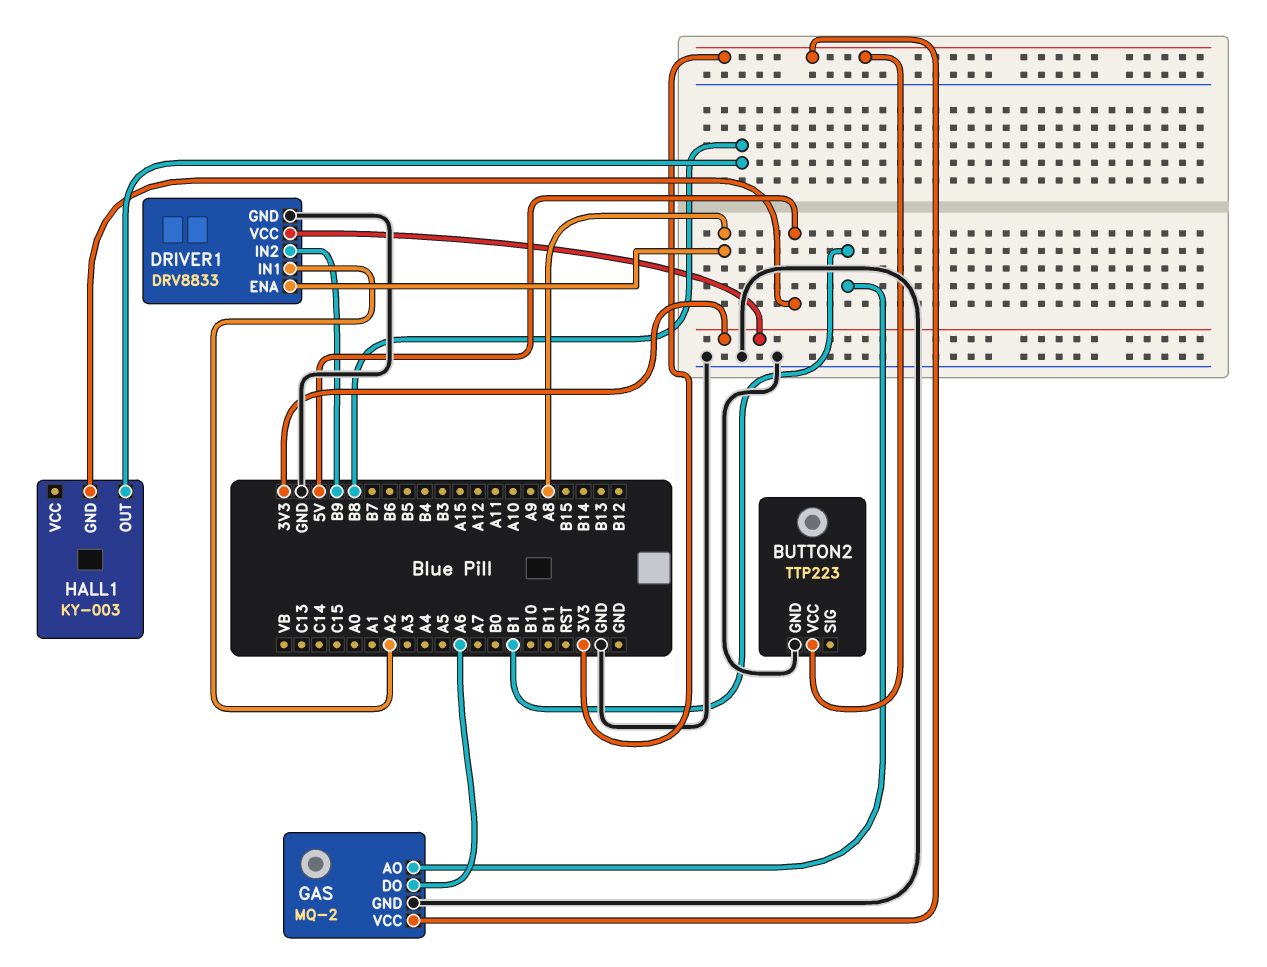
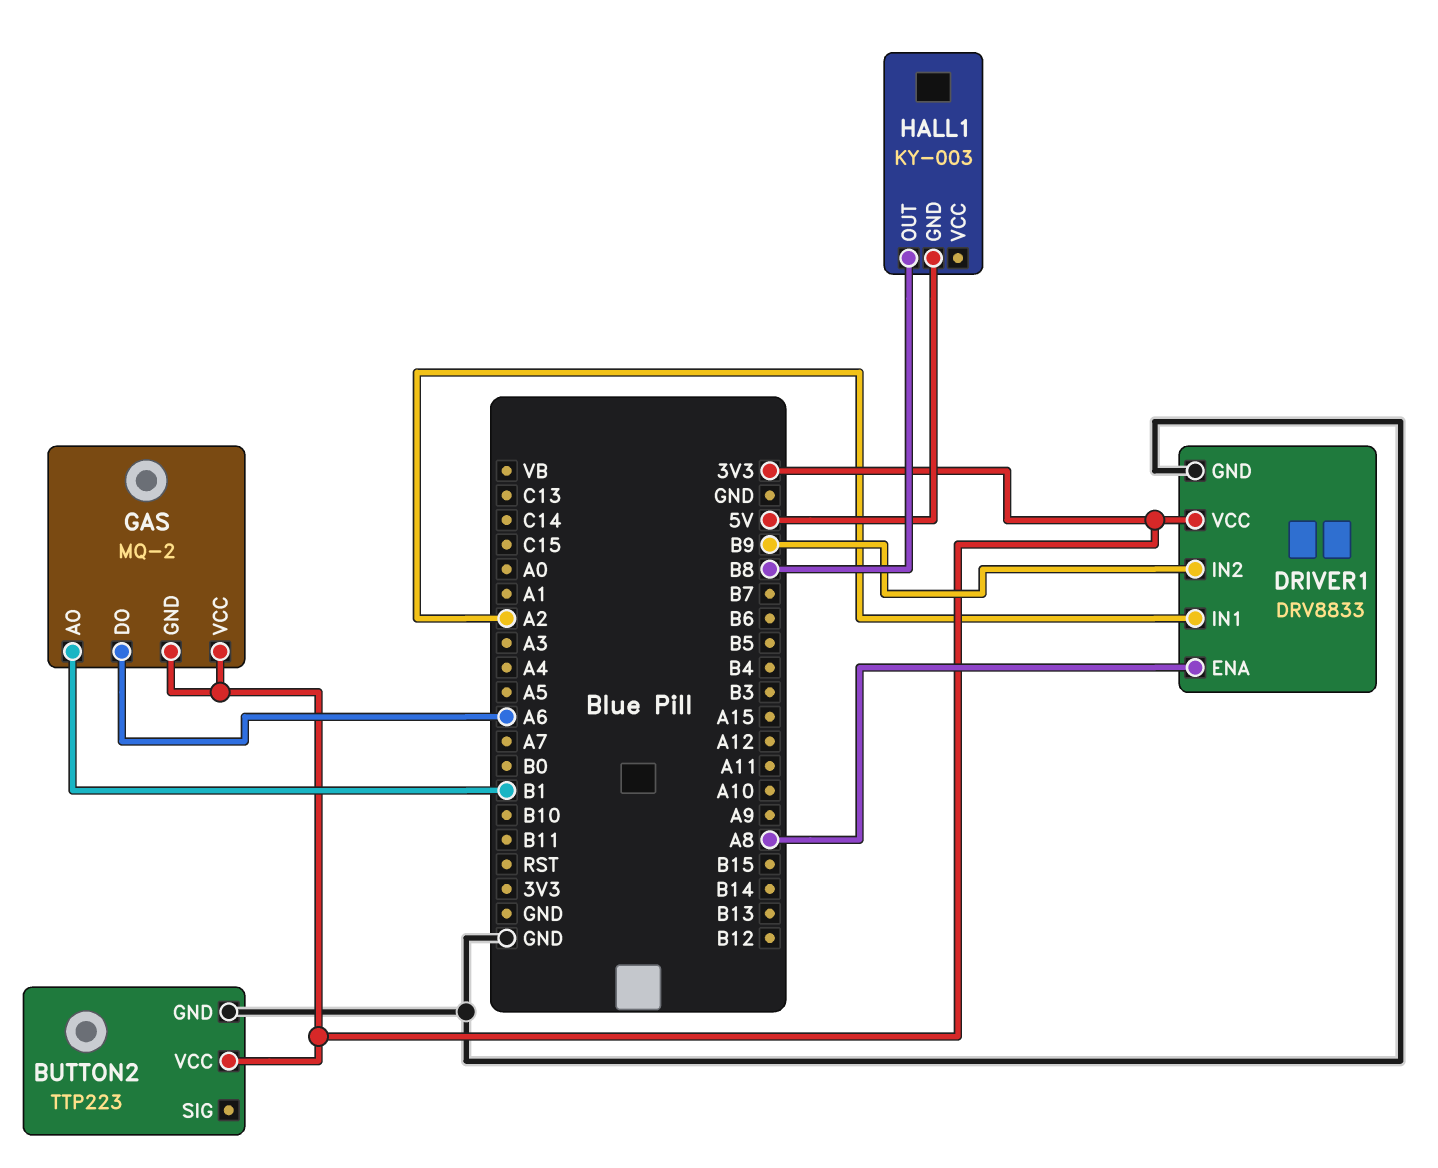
GAS pin GND: GND -> 3V3

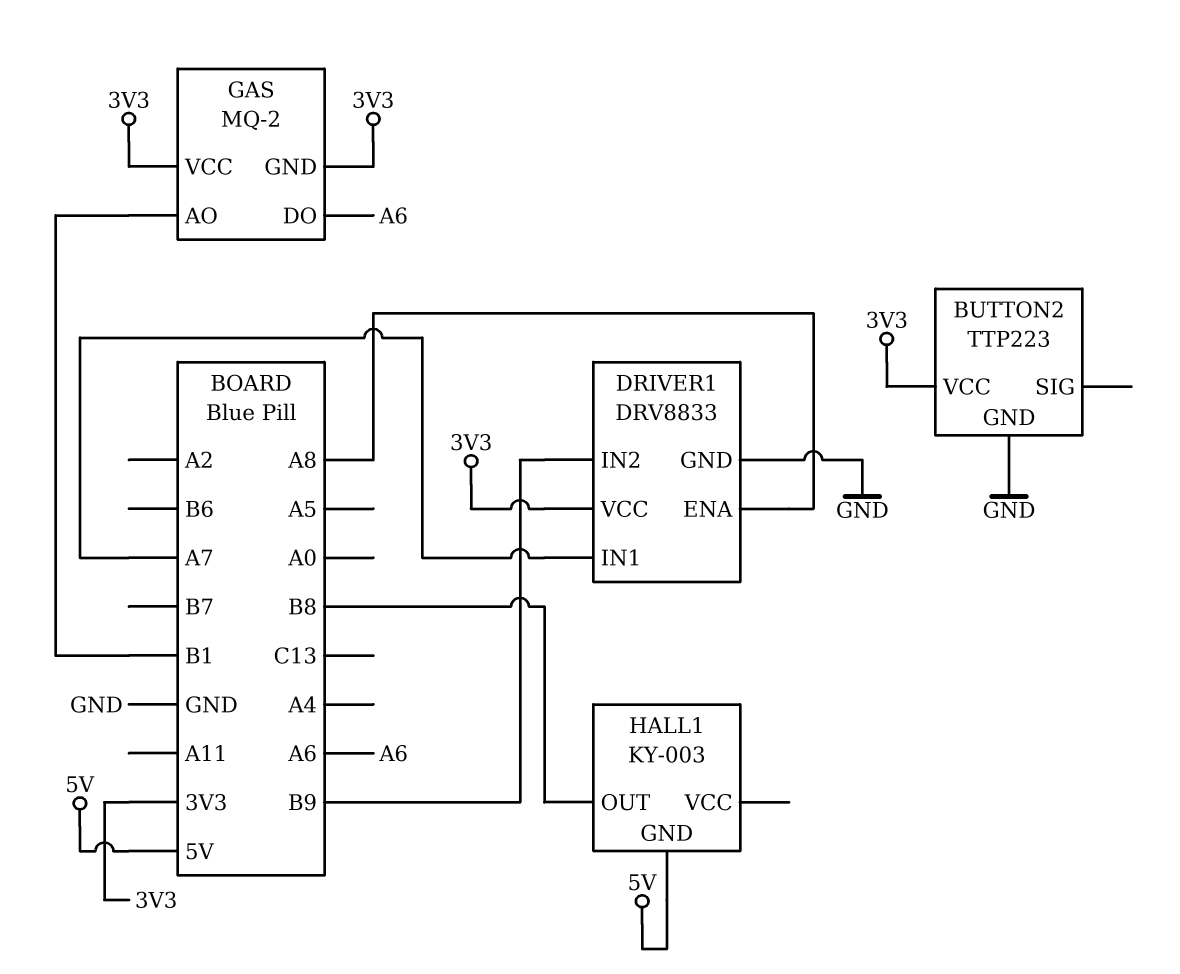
DRIVER1 pin IN1: A2 -> A7

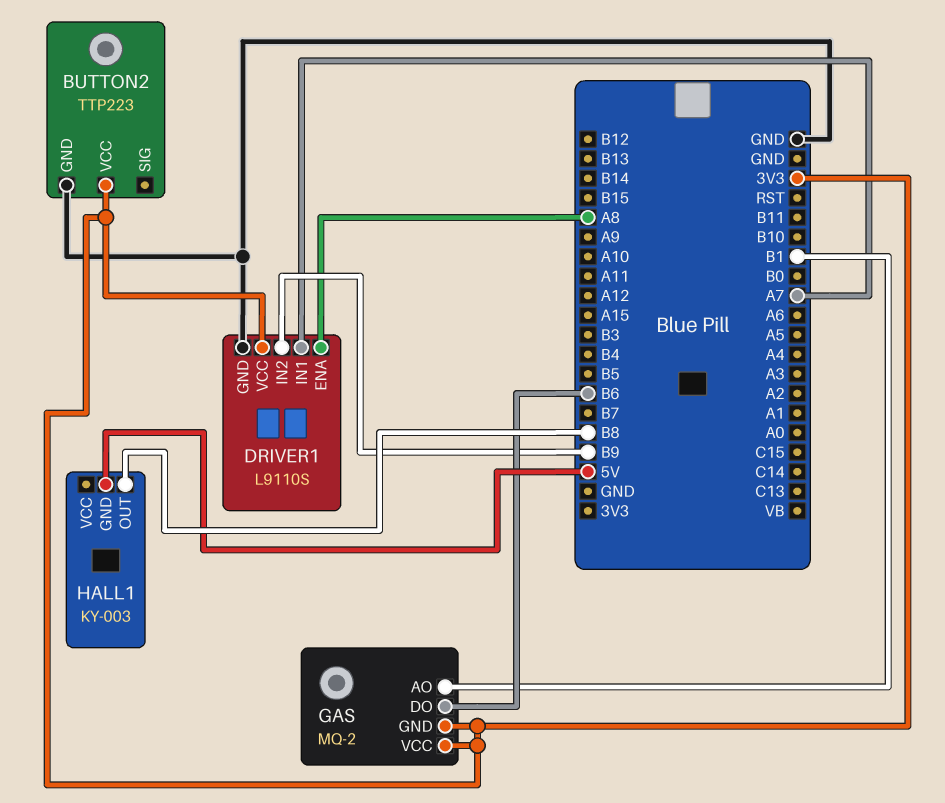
DRIVER1: DRV8833 -> L9110S
GAS pin DO: A6 -> B6

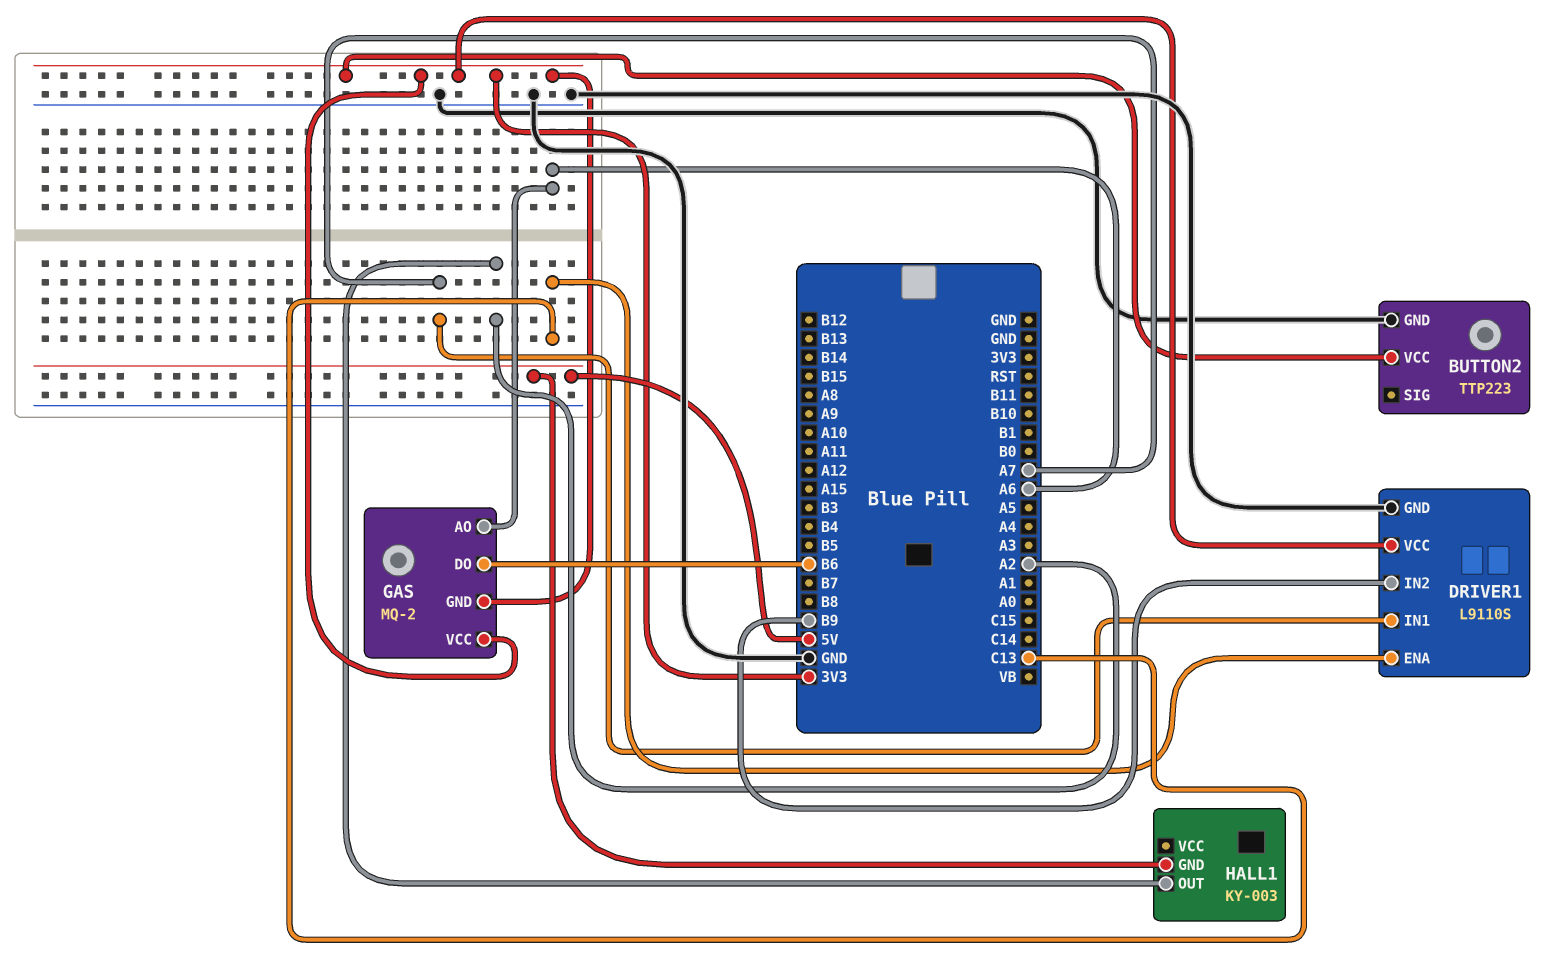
DRIVER1 pin ENA: A8 -> C13
GAS pin AO: B1 -> A6
HALL1 pin OUT: B8 -> A2

